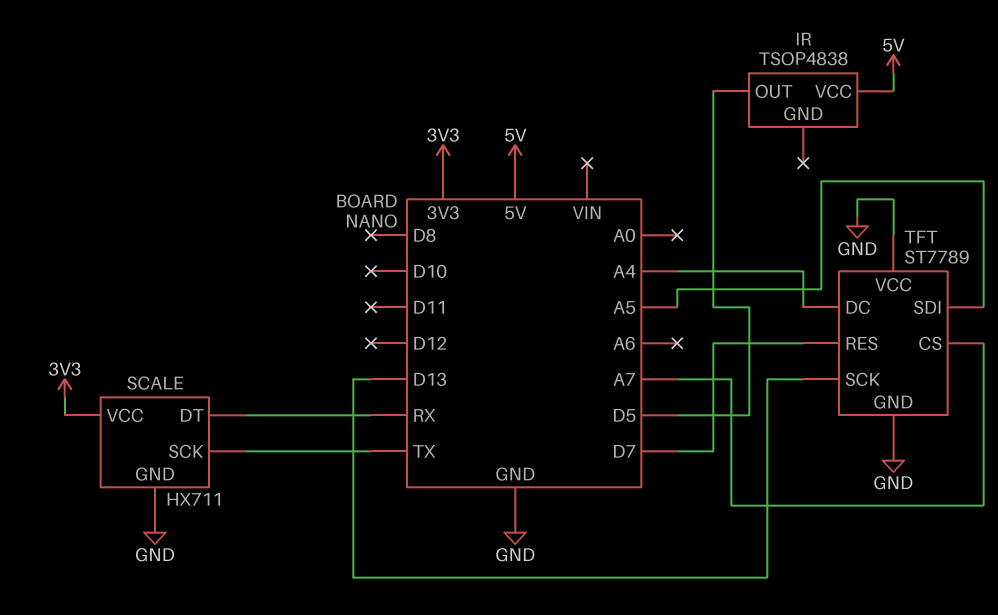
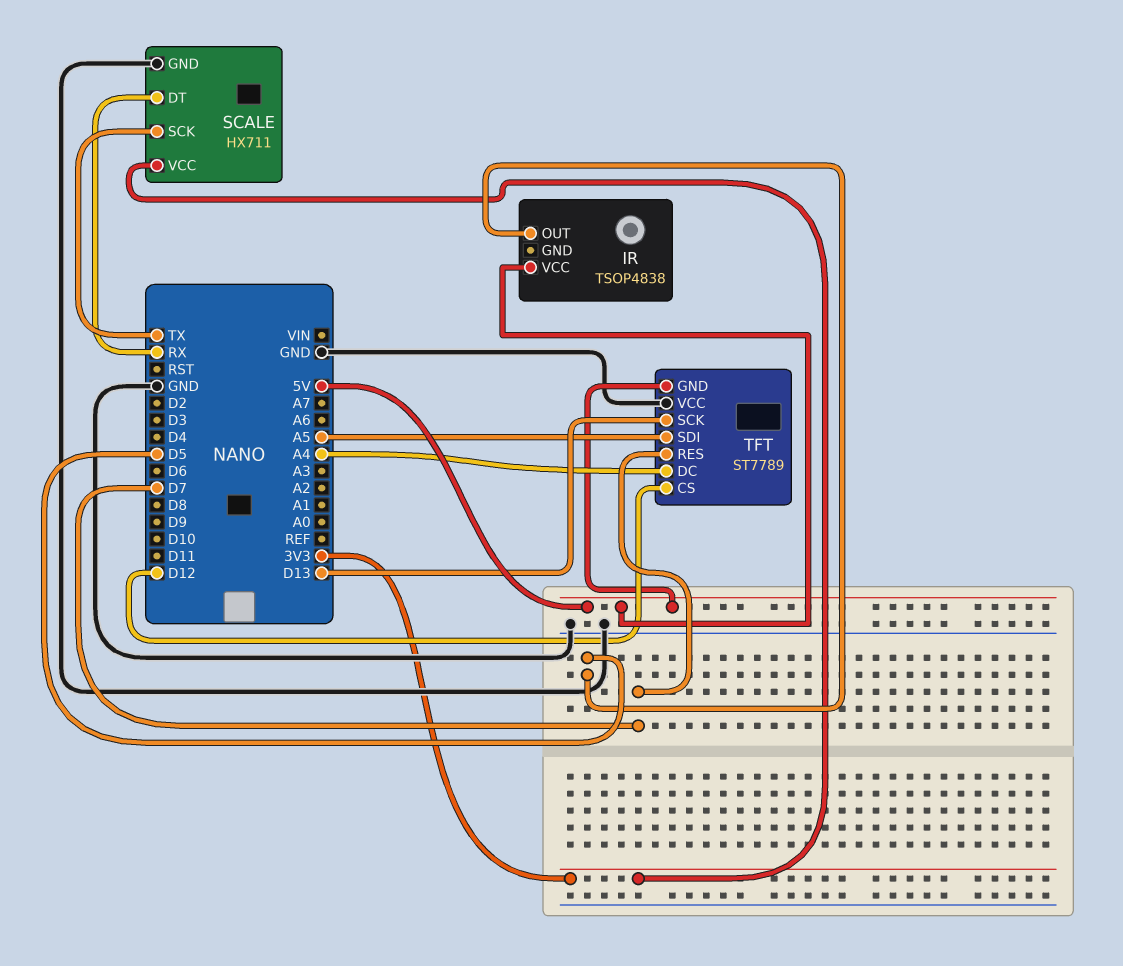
TFT pin CS: A7 -> D12
TFT pin GND: GND -> 5V

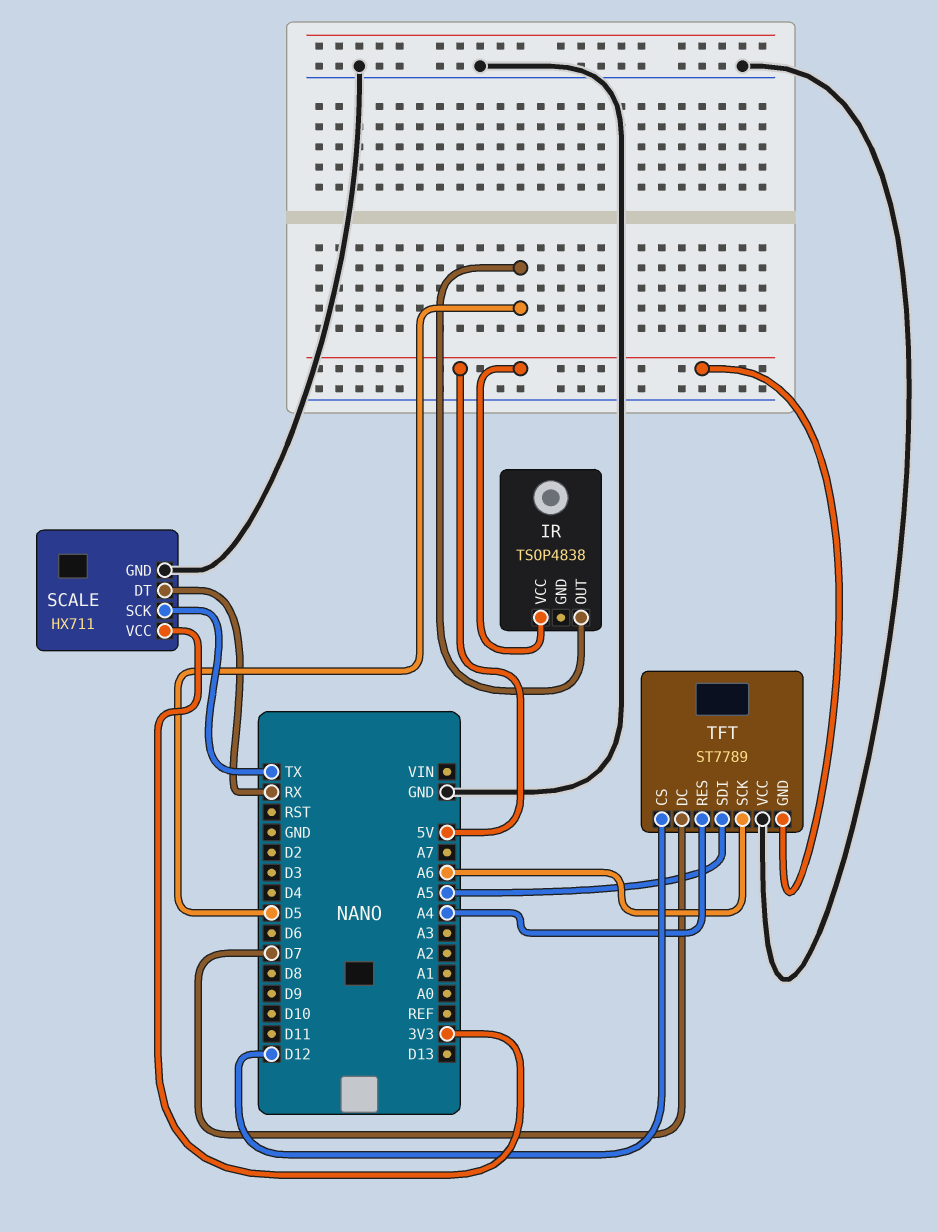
TFT pin DC: A4 -> D7
TFT pin RES: D7 -> A4
TFT pin SCK: D13 -> A6

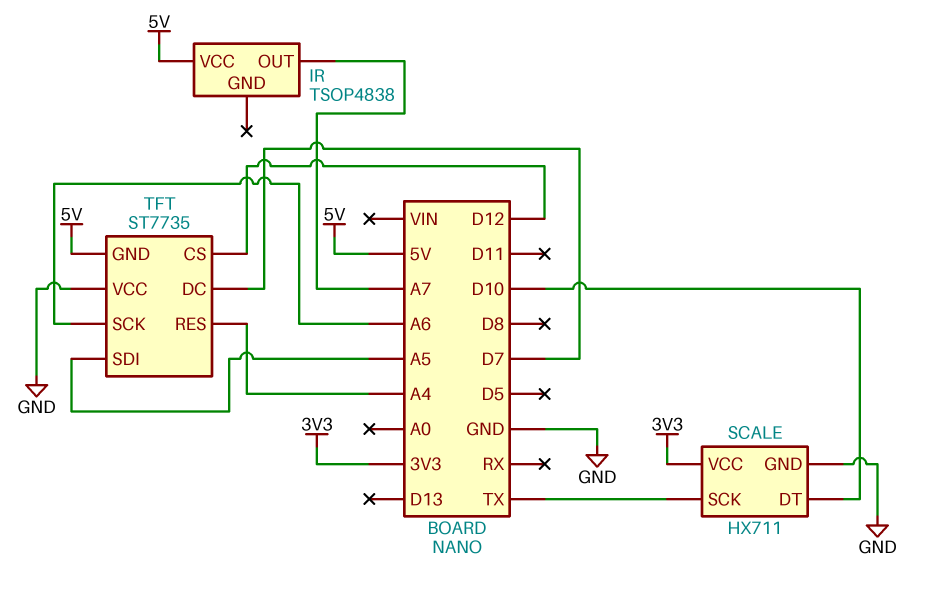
IR pin OUT: D5 -> A7
SCALE pin DT: RX -> D10
TFT: ST7789 -> ST7735

